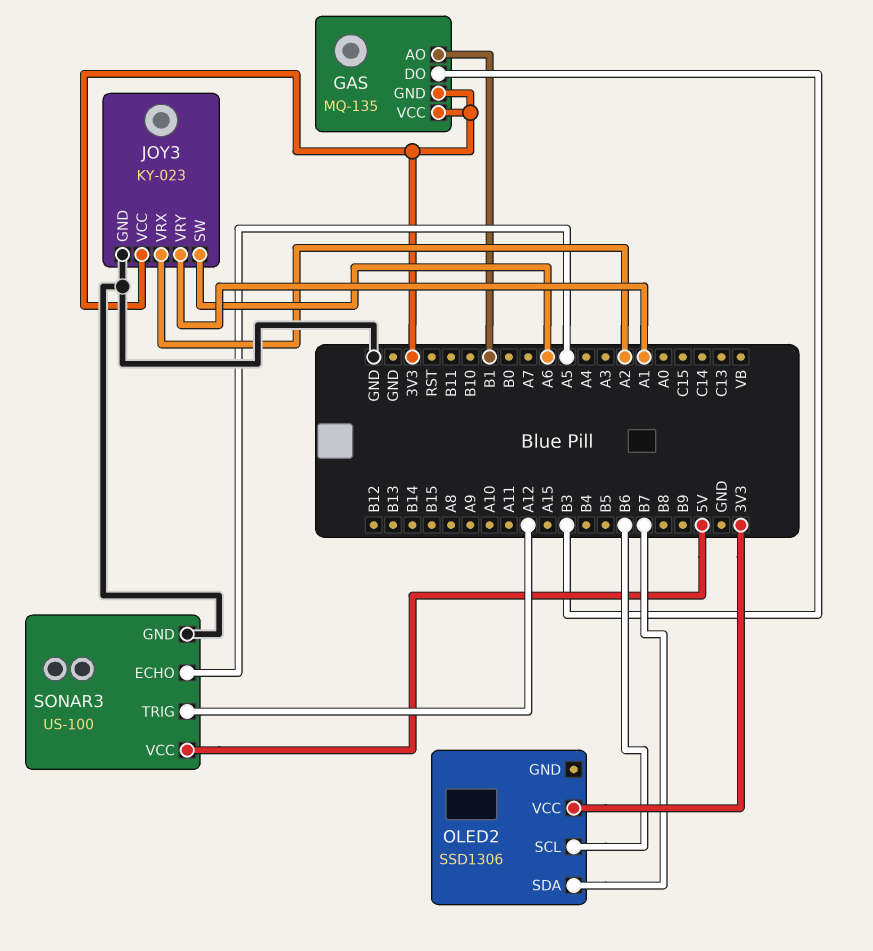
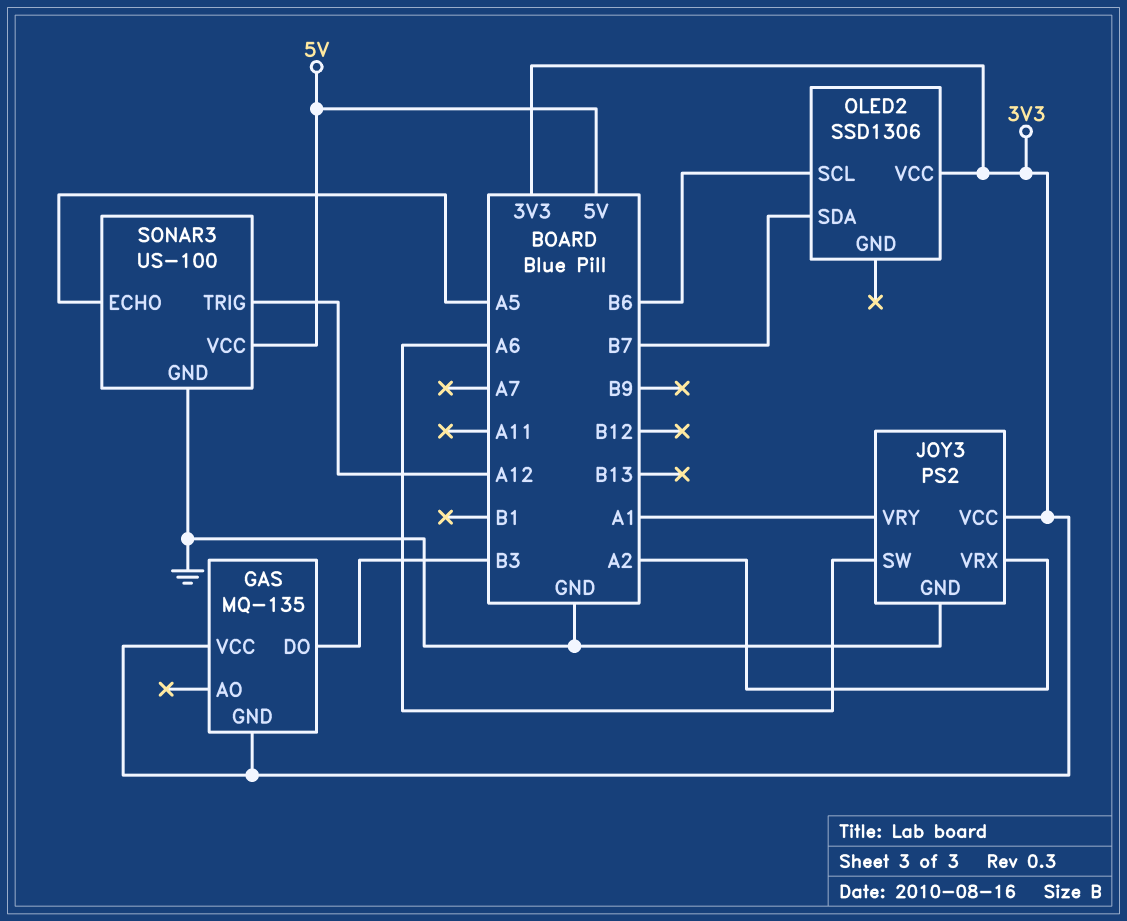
GAS pin AO: B1 -> none
JOY3: KY-023 -> PS2

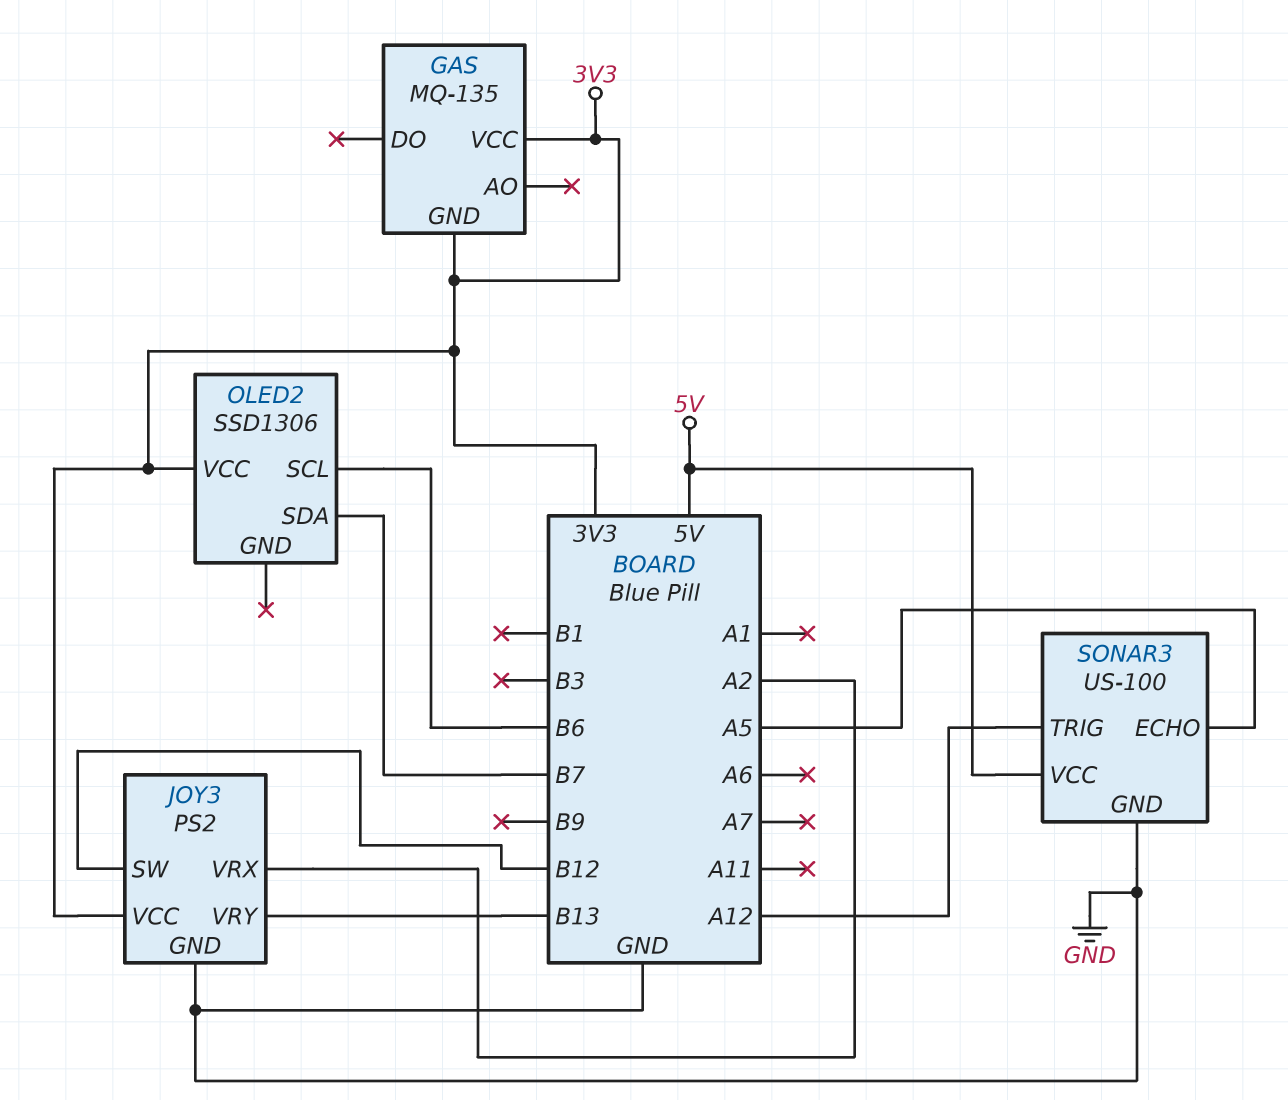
GAS pin DO: B3 -> none
JOY3 pin SW: A6 -> B12
JOY3 pin VRY: A1 -> B13

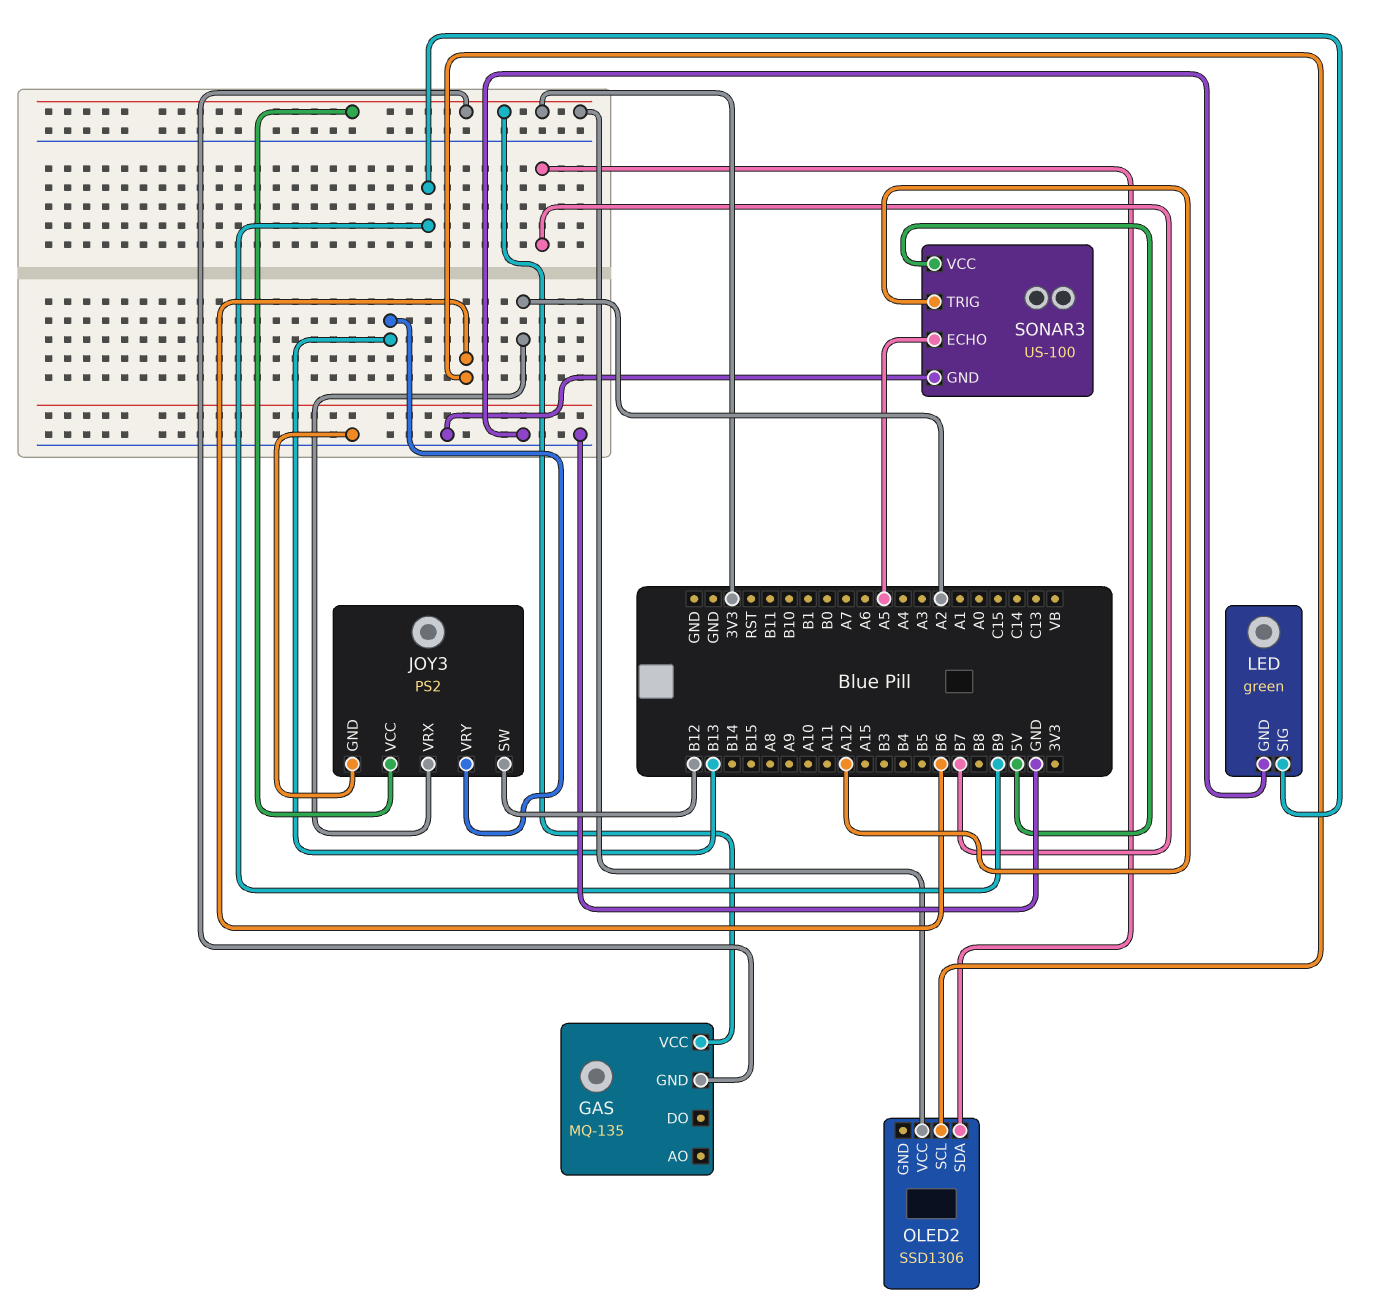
LED: none -> green
LED pin GND: none -> GND
LED pin SIG: none -> B9

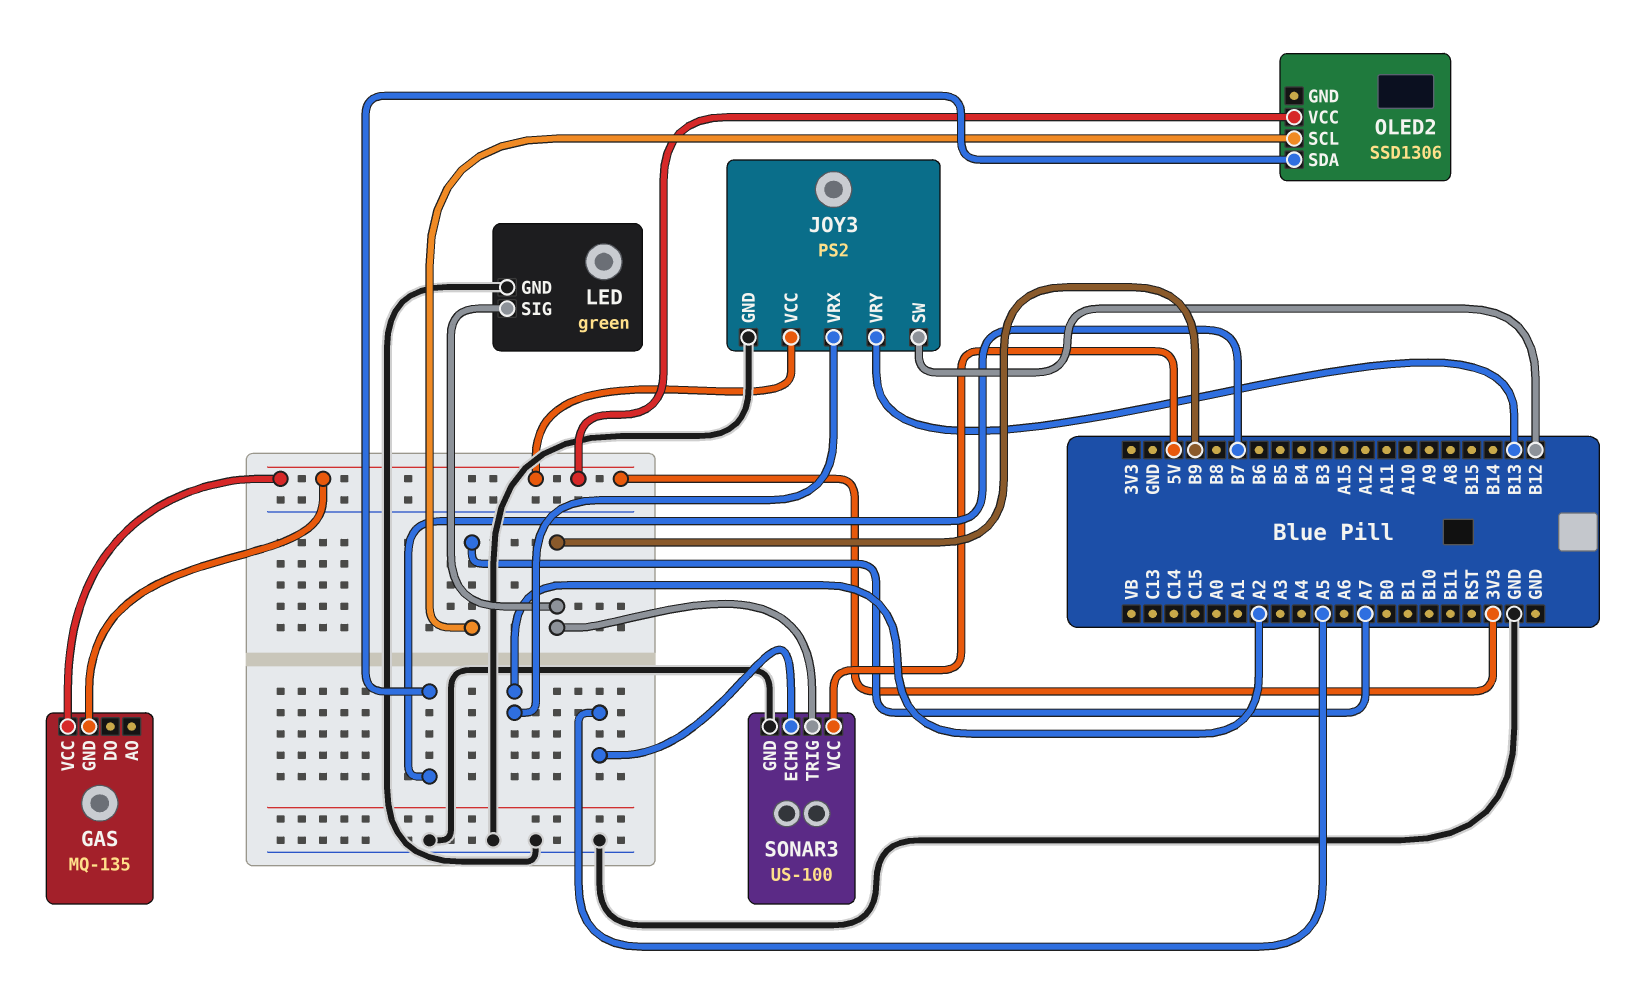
OLED2 pin SCL: B6 -> A7
SONAR3 pin TRIG: A12 -> B9

